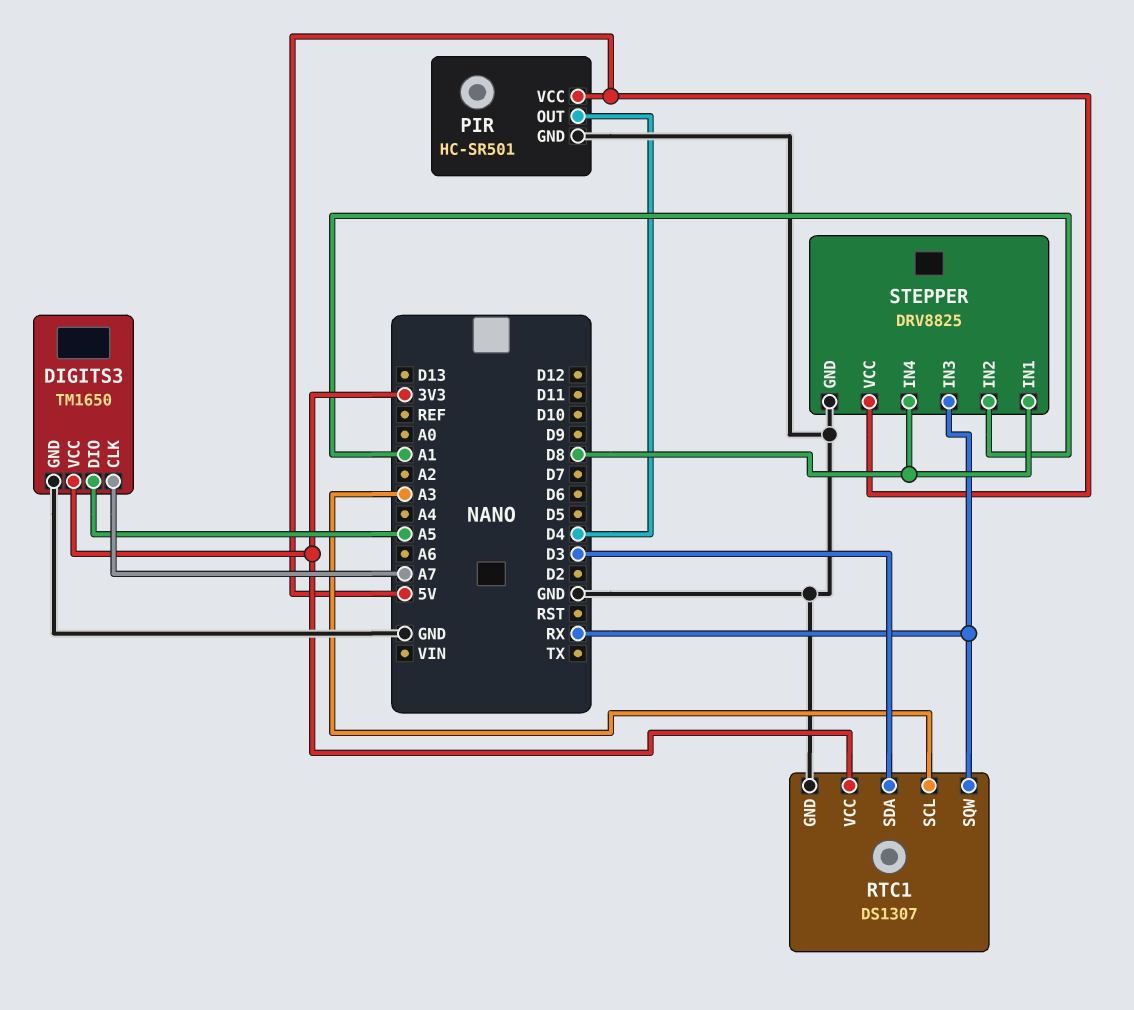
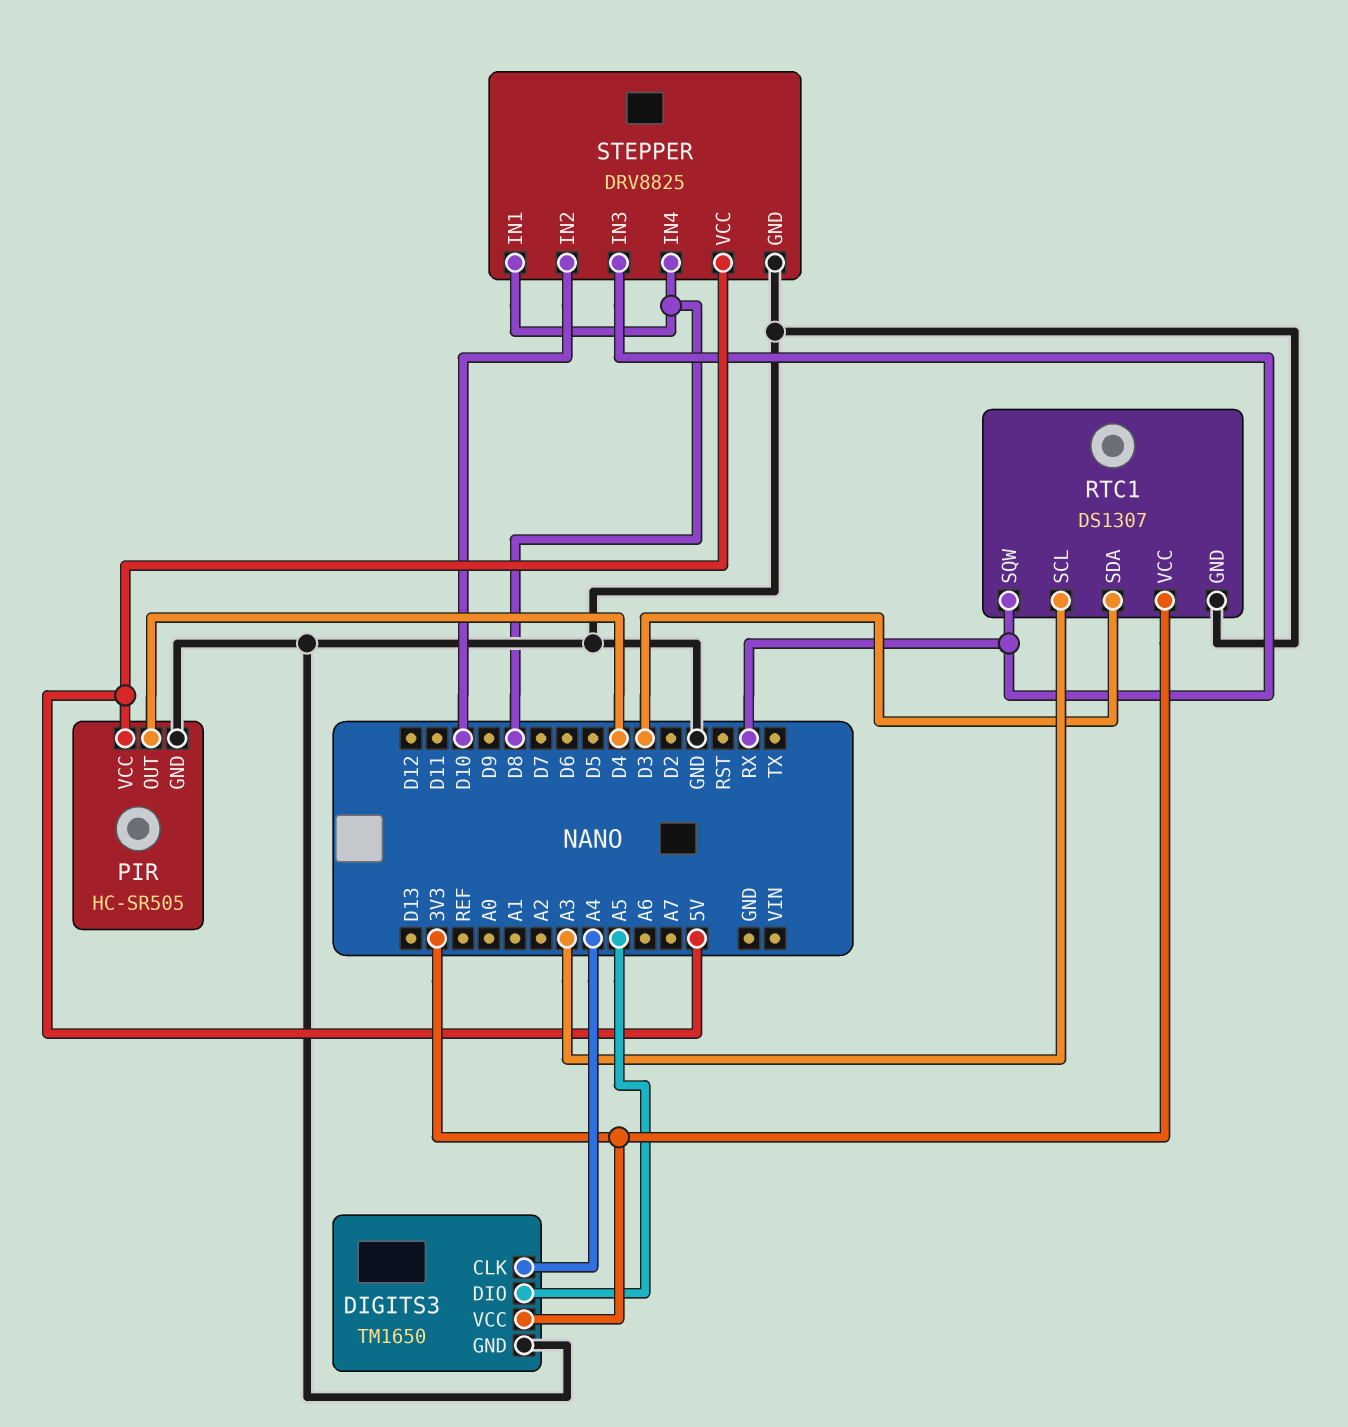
DIGITS3 pin CLK: A7 -> A4
PIR: HC-SR501 -> HC-SR505
STEPPER pin IN2: A1 -> D10

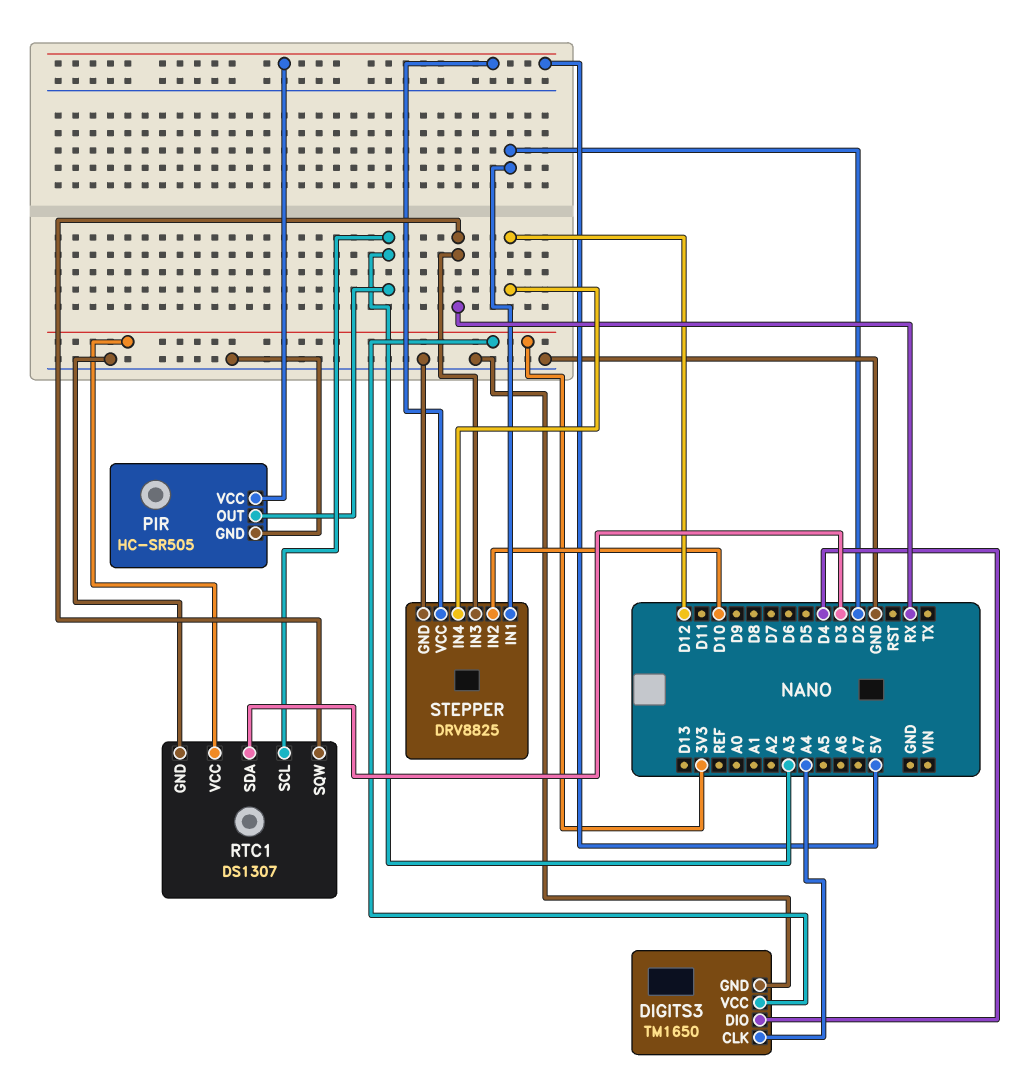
DIGITS3 pin DIO: A5 -> D4
PIR pin OUT: D4 -> A3
STEPPER pin IN1: D8 -> D2
STEPPER pin IN4: D8 -> D12

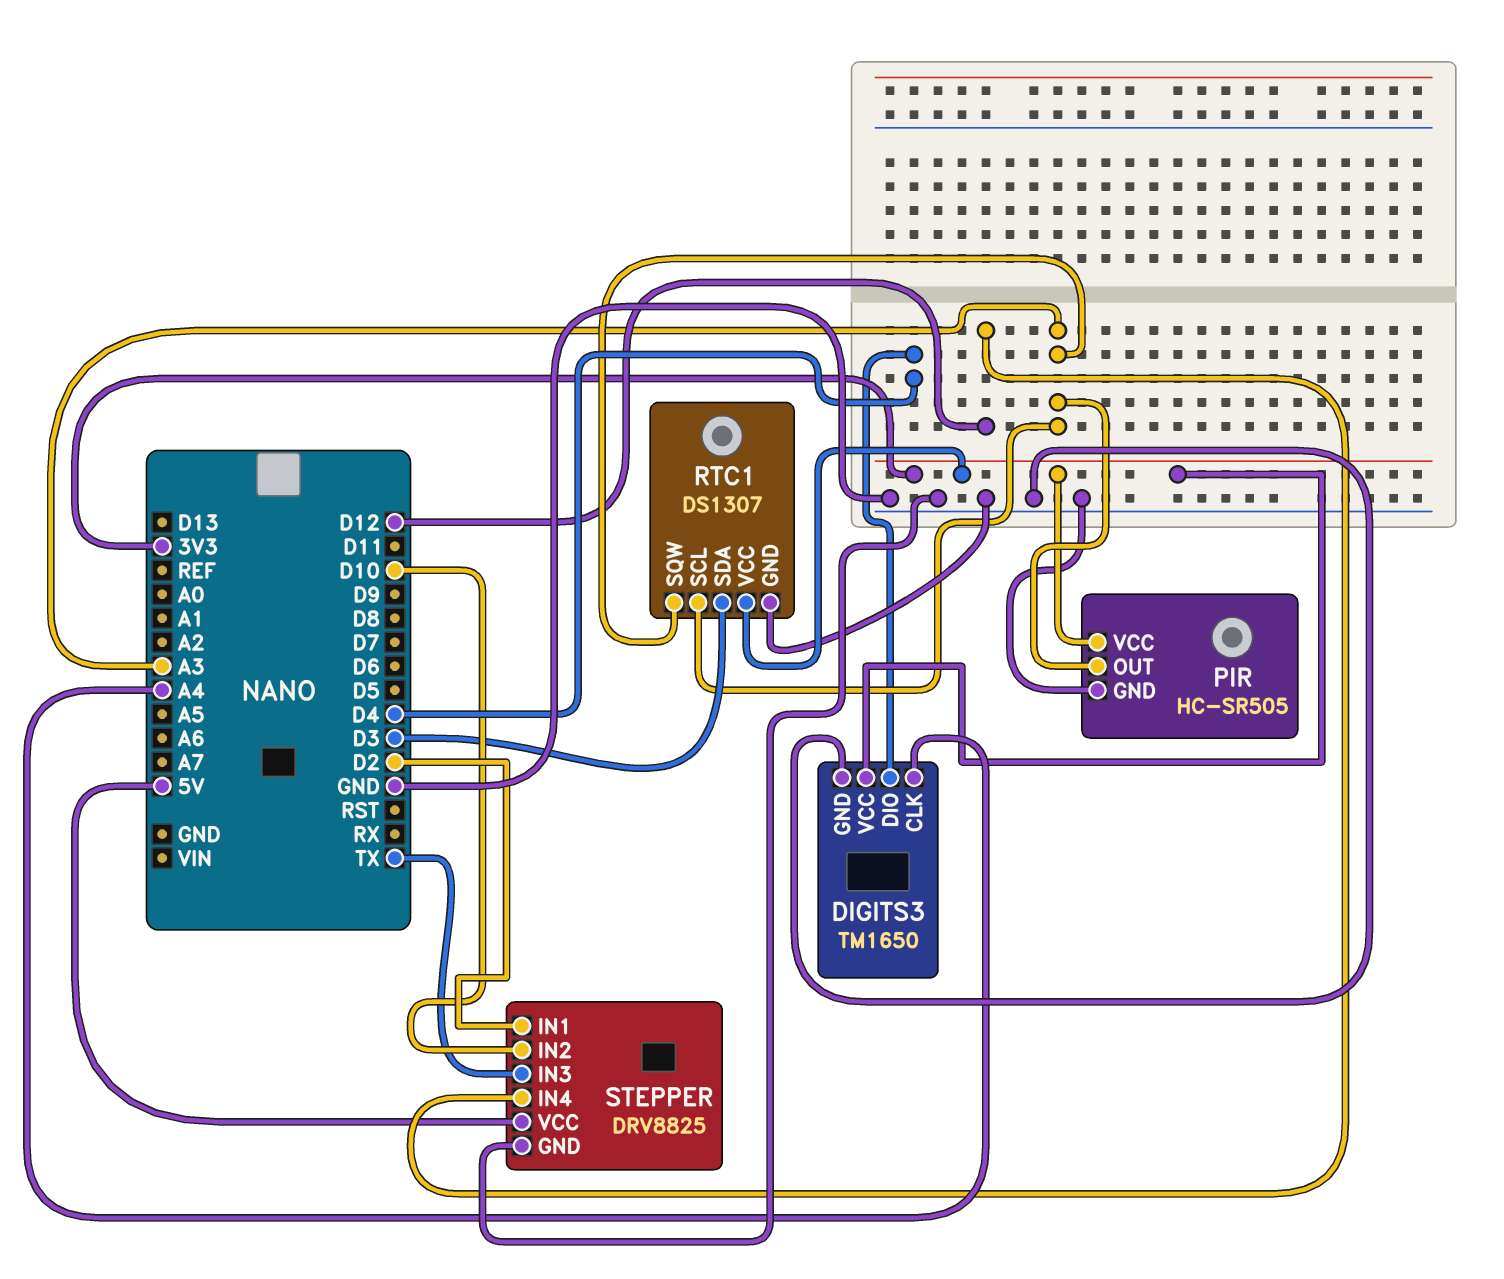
PIR pin VCC: 5V -> 3V3
RTC1 pin SQW: RX -> A3
STEPPER pin IN3: RX -> TX

